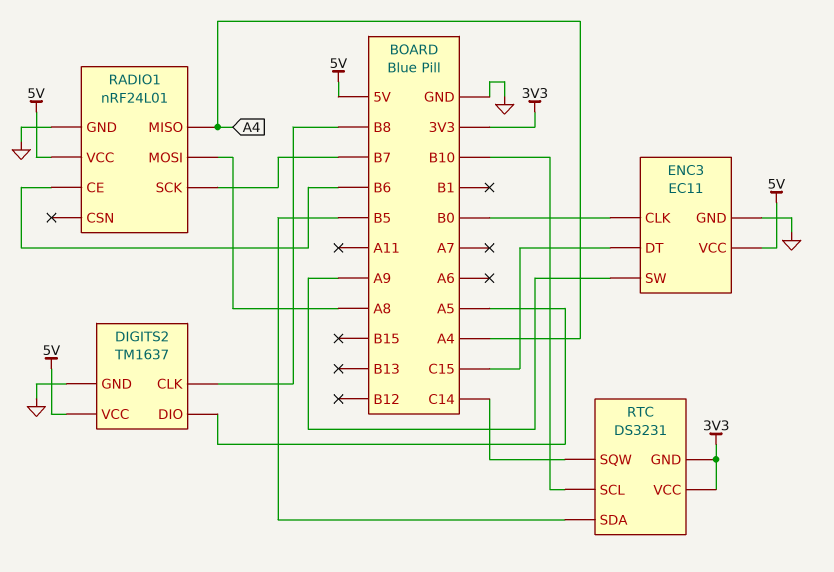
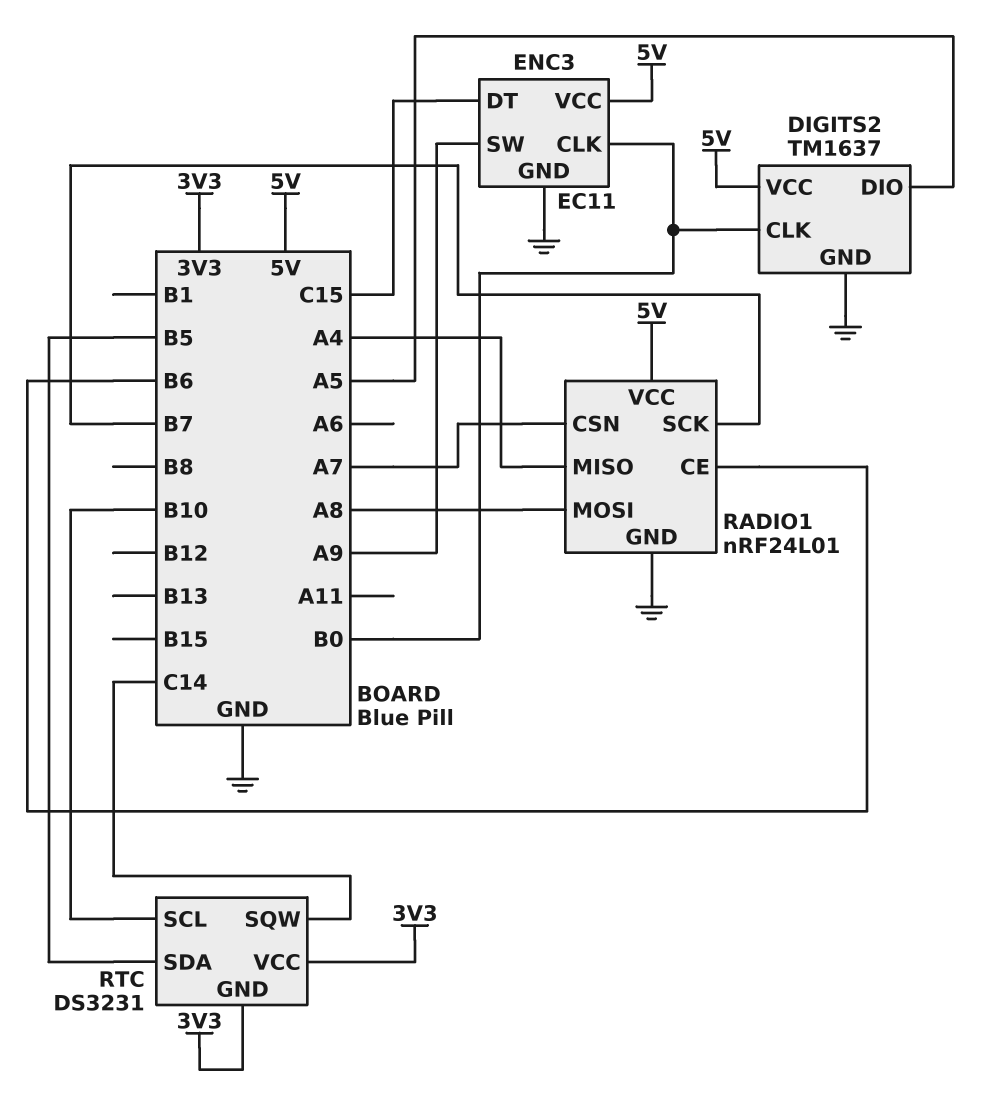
DIGITS2 pin CLK: B8 -> B0
RADIO1 pin CSN: none -> A7

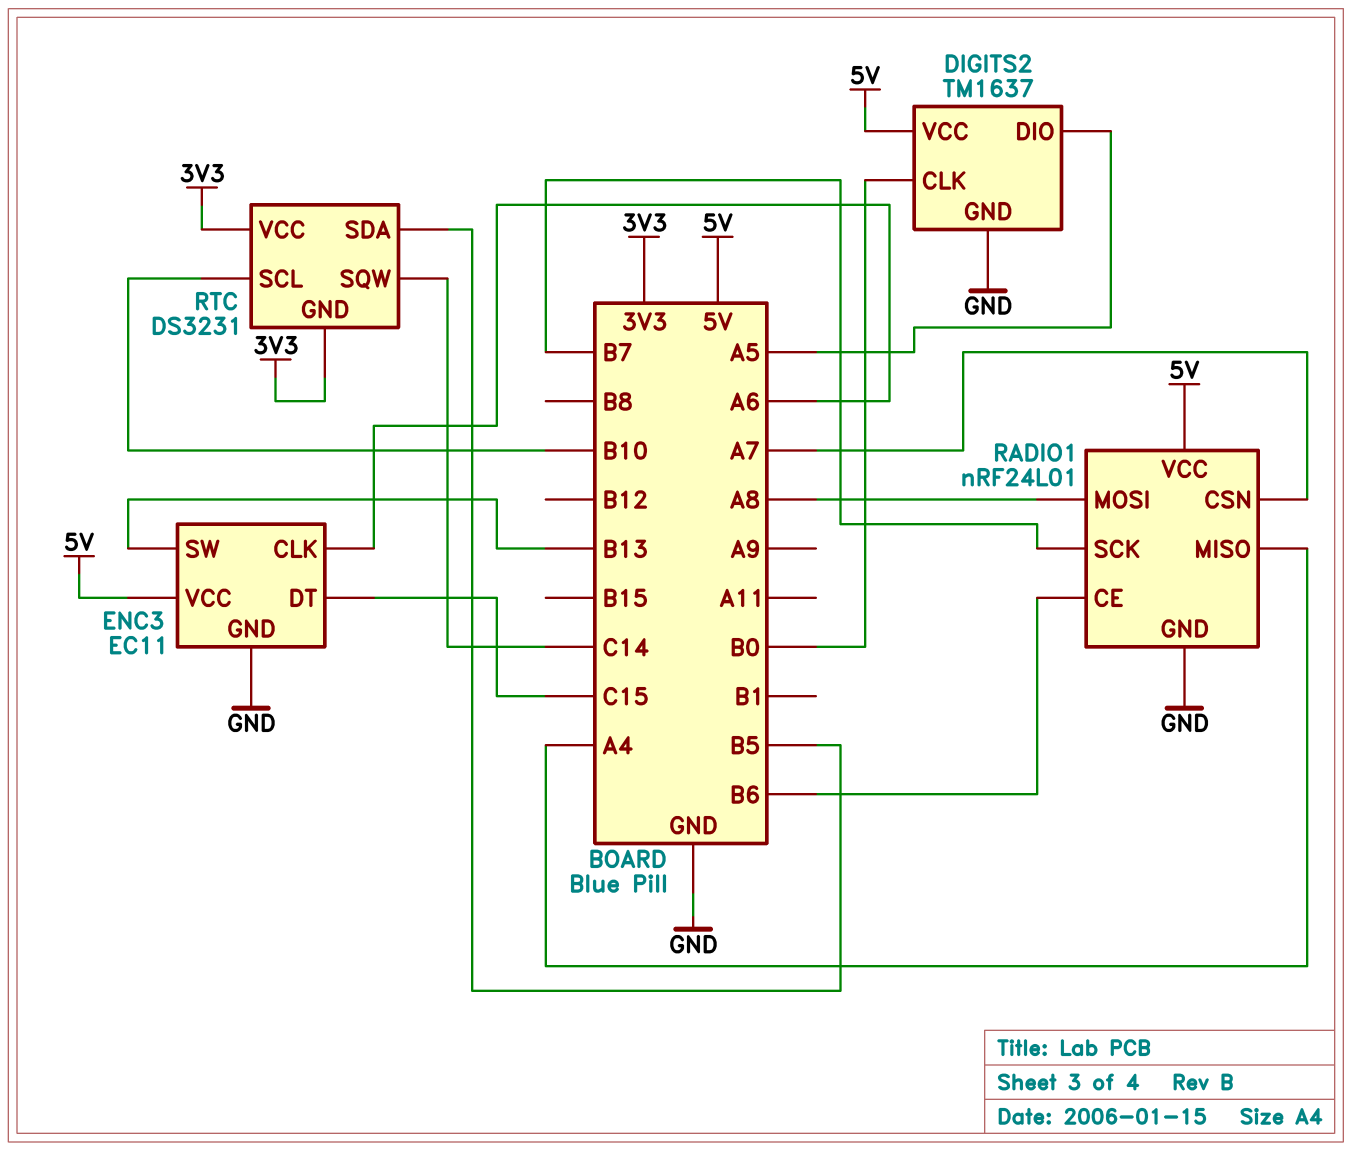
ENC3 pin CLK: B0 -> A6
ENC3 pin SW: A9 -> B13

